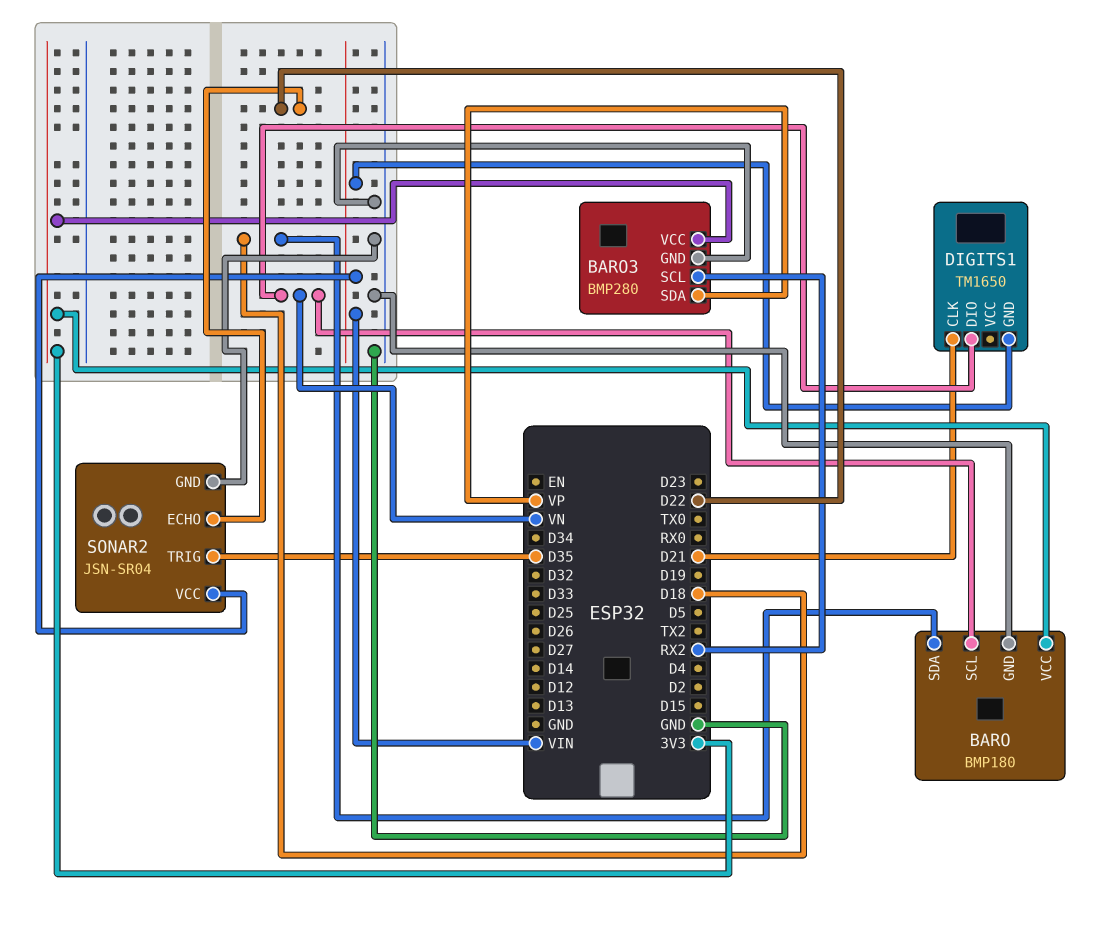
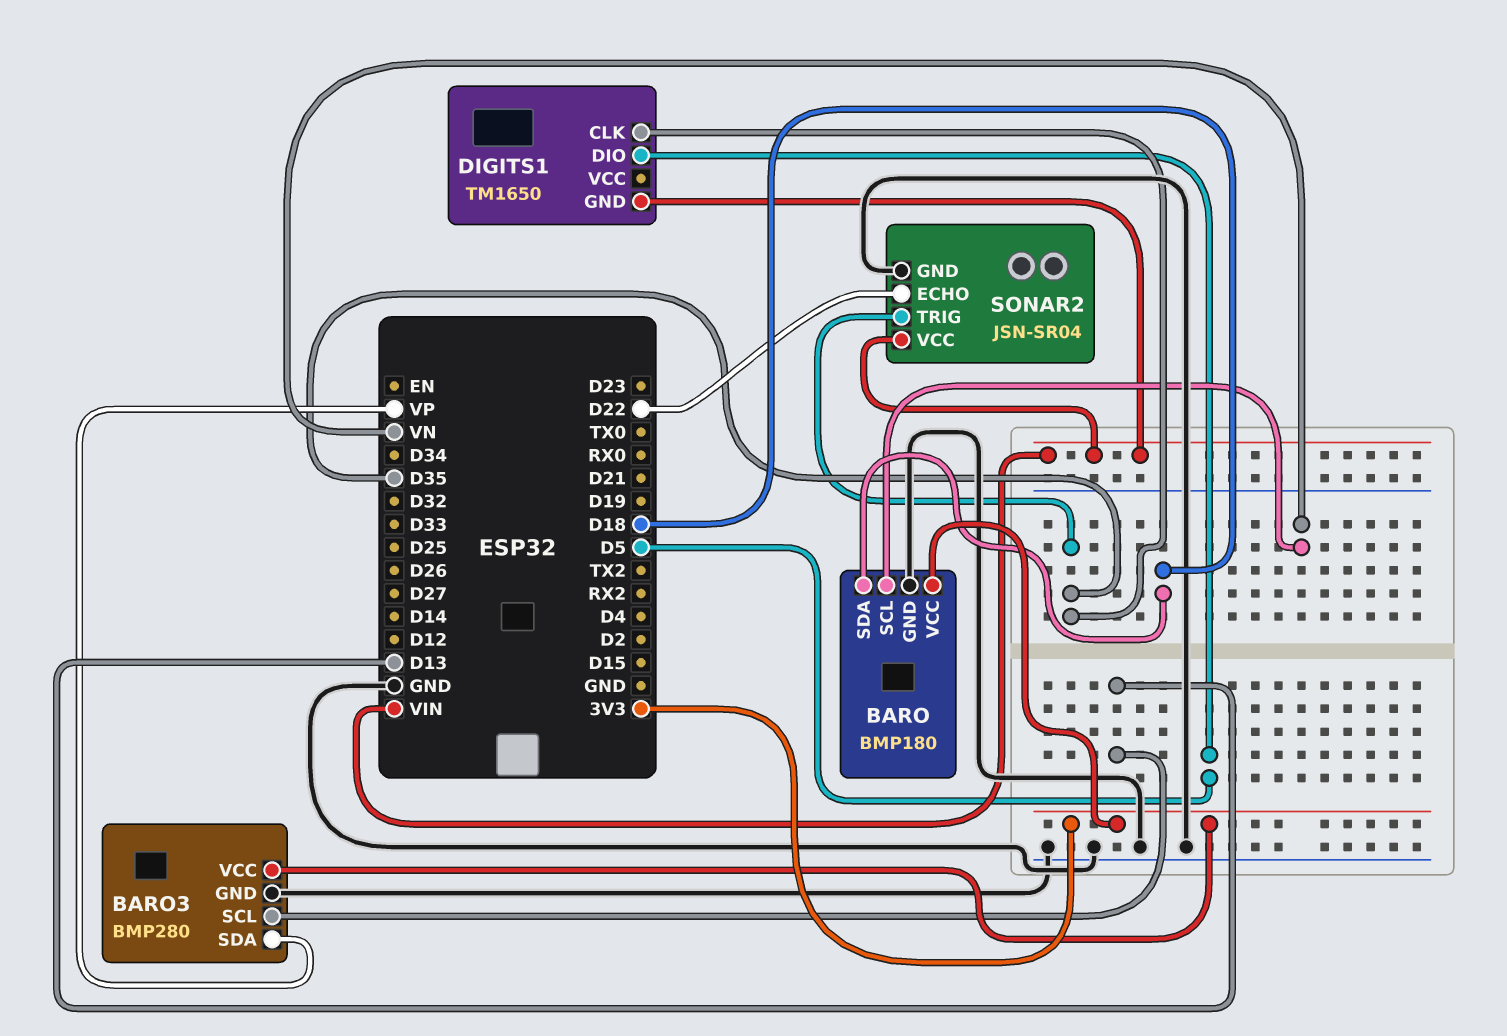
BARO3 pin SCL: RX2 -> D13
DIGITS1 pin CLK: D21 -> D35
DIGITS1 pin DIO: VN -> D5

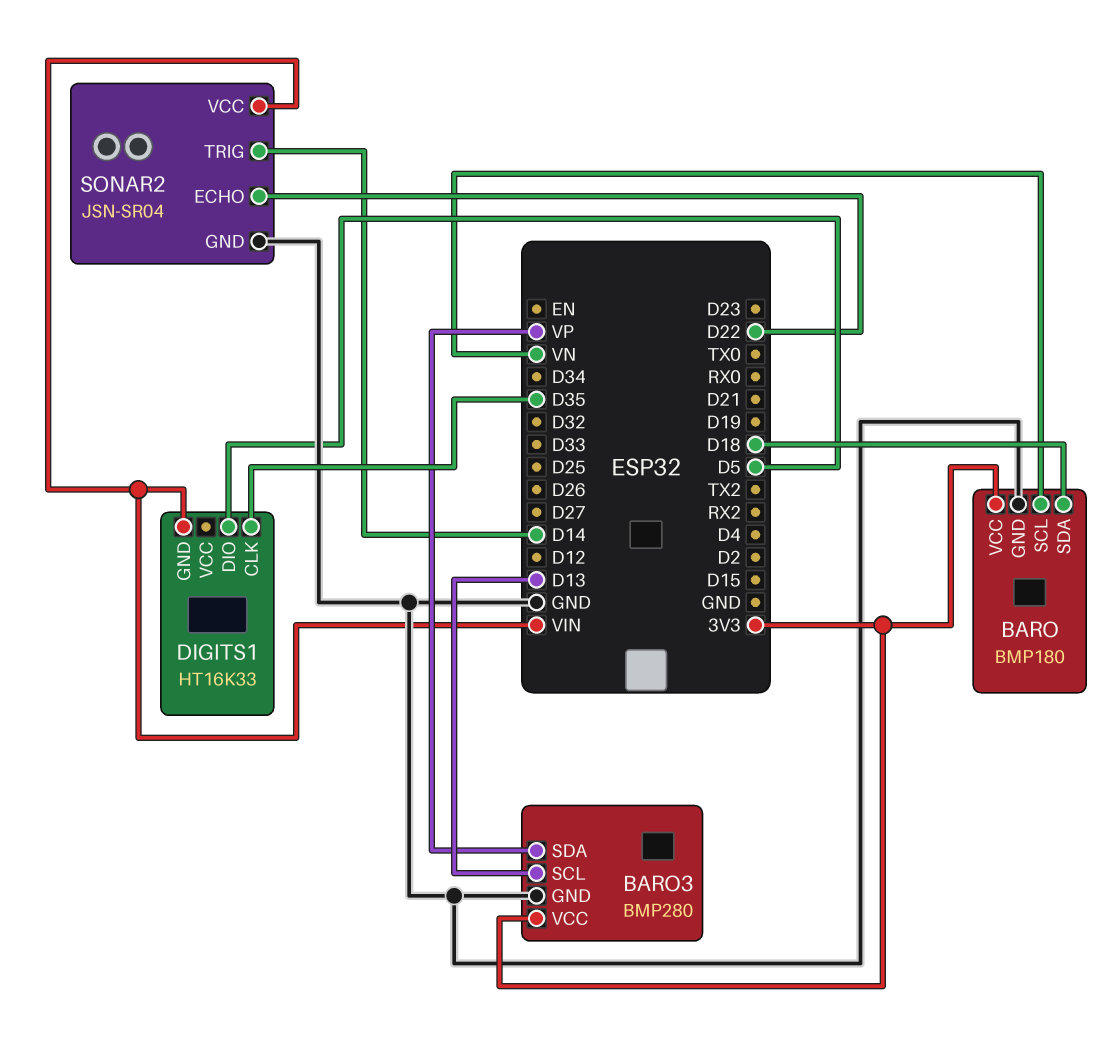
DIGITS1: TM1650 -> HT16K33
SONAR2 pin TRIG: D35 -> D14

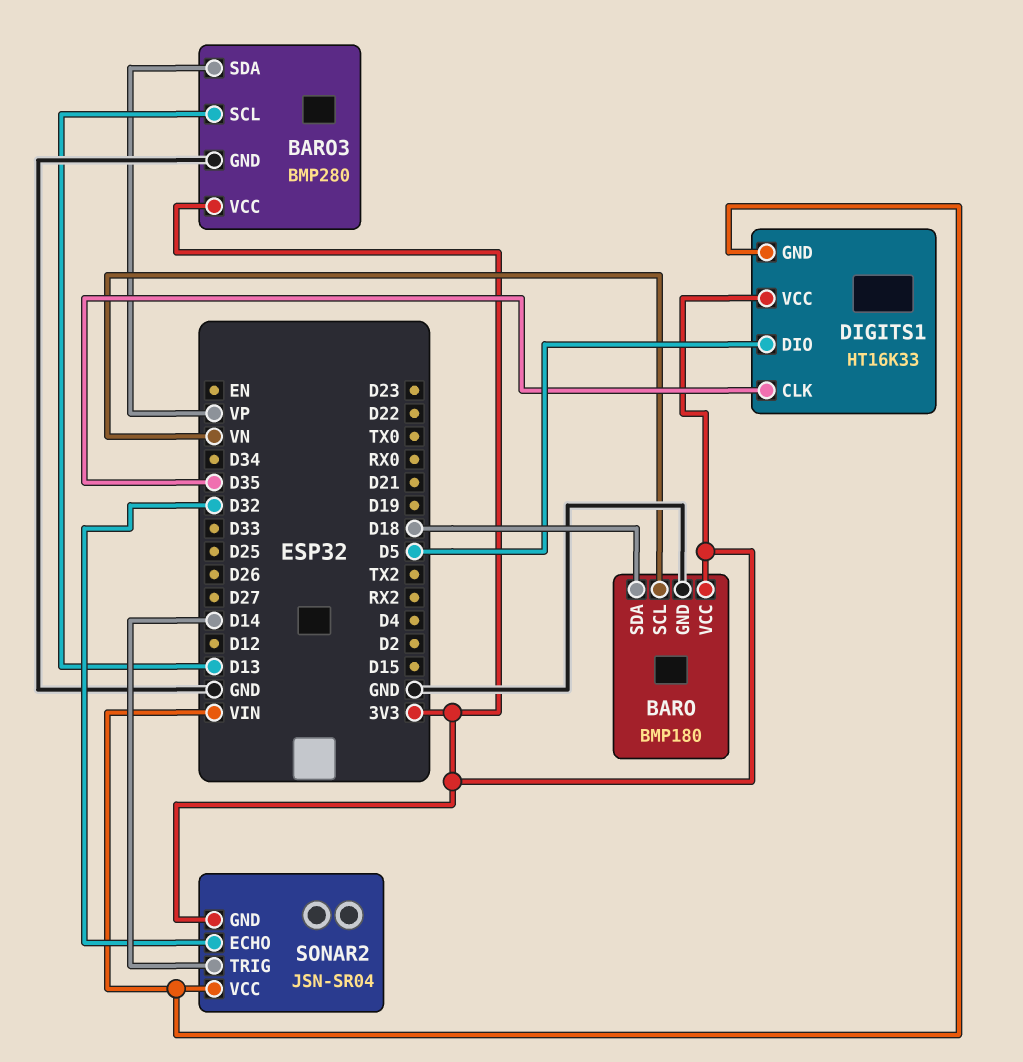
DIGITS1 pin VCC: none -> 3V3
SONAR2 pin ECHO: D22 -> D32
SONAR2 pin GND: GND -> 3V3

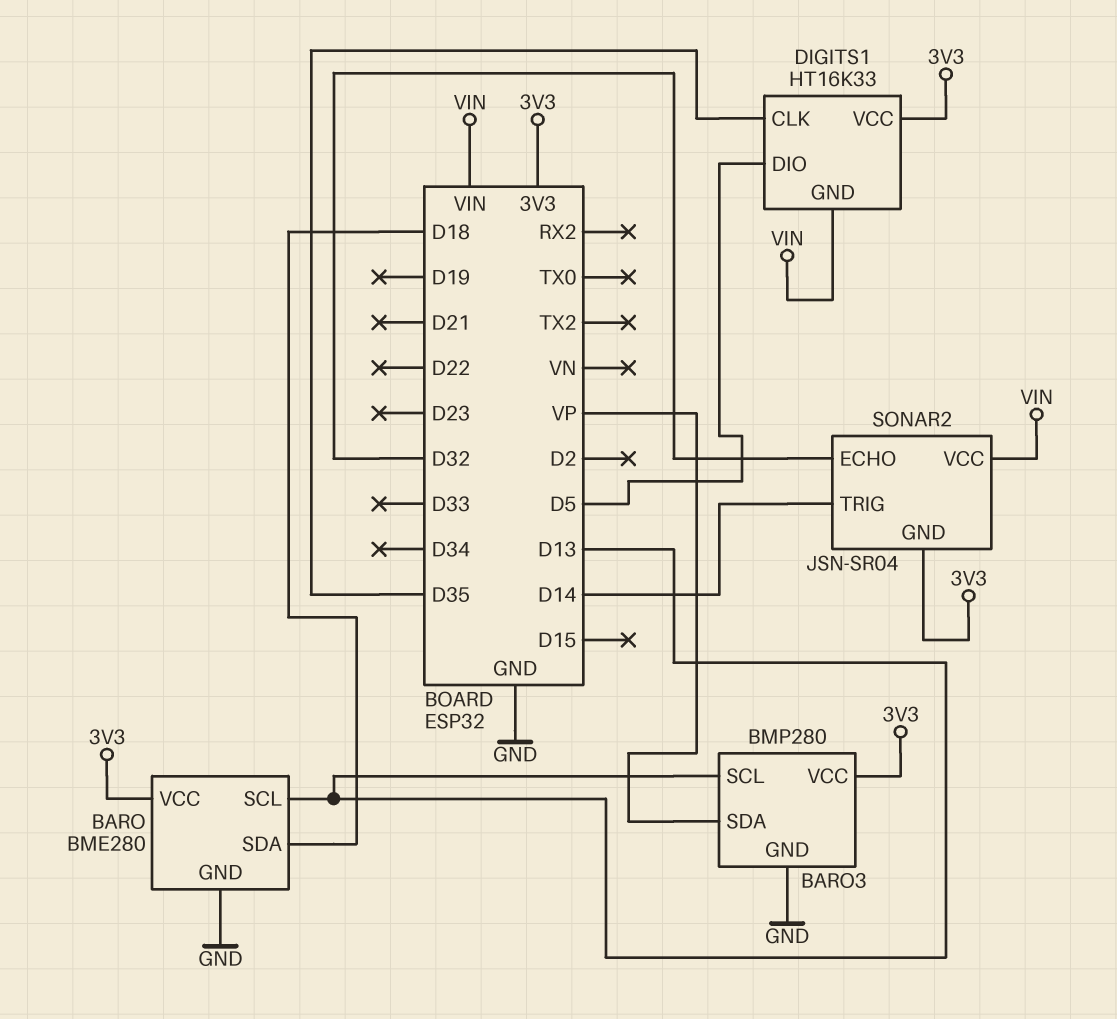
BARO: BMP180 -> BME280
BARO pin SCL: VN -> D13

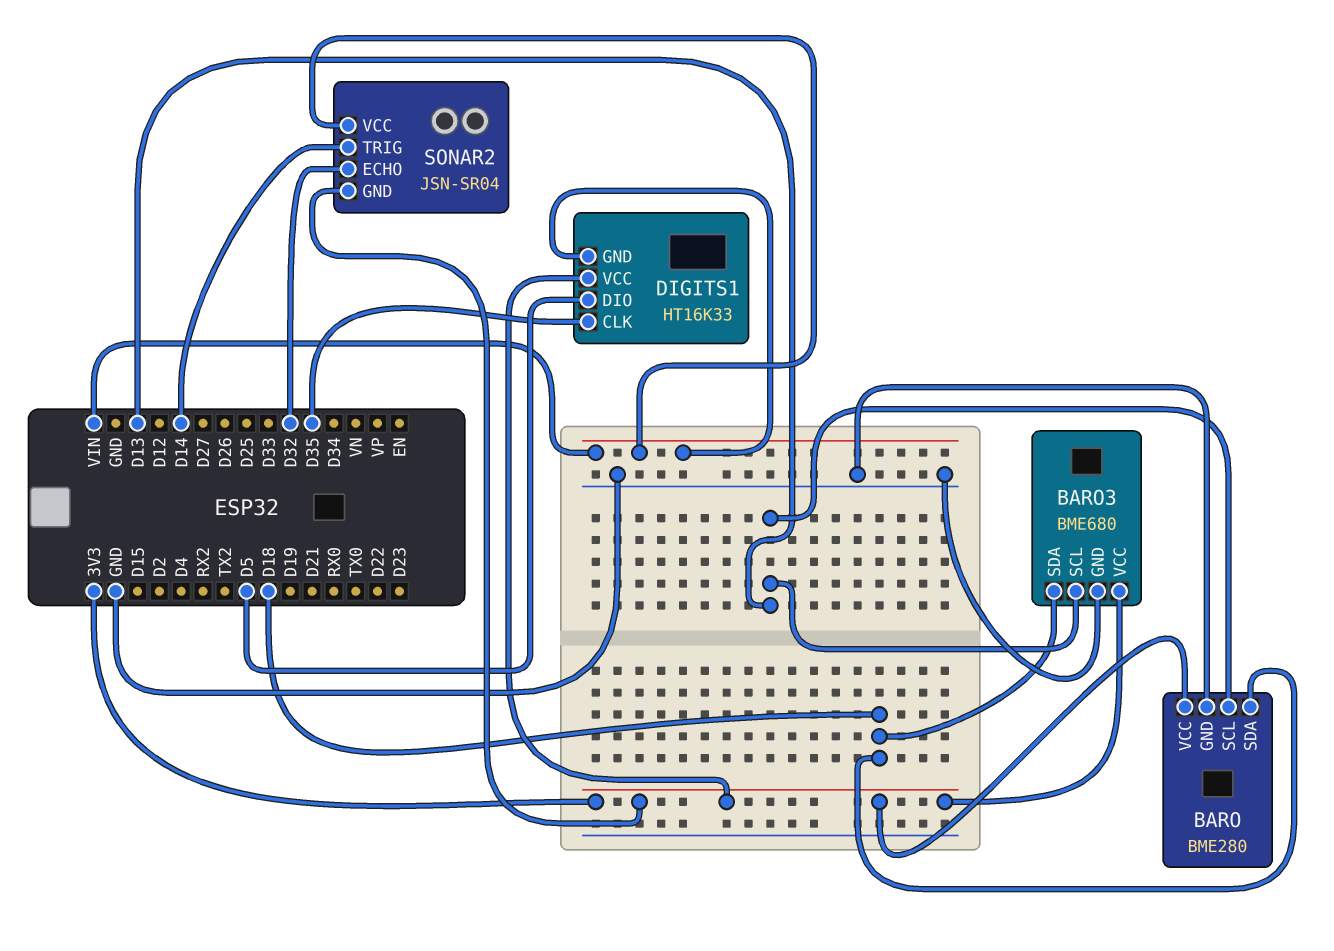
BARO3: BMP280 -> BME680
BARO3 pin SDA: VP -> D18

